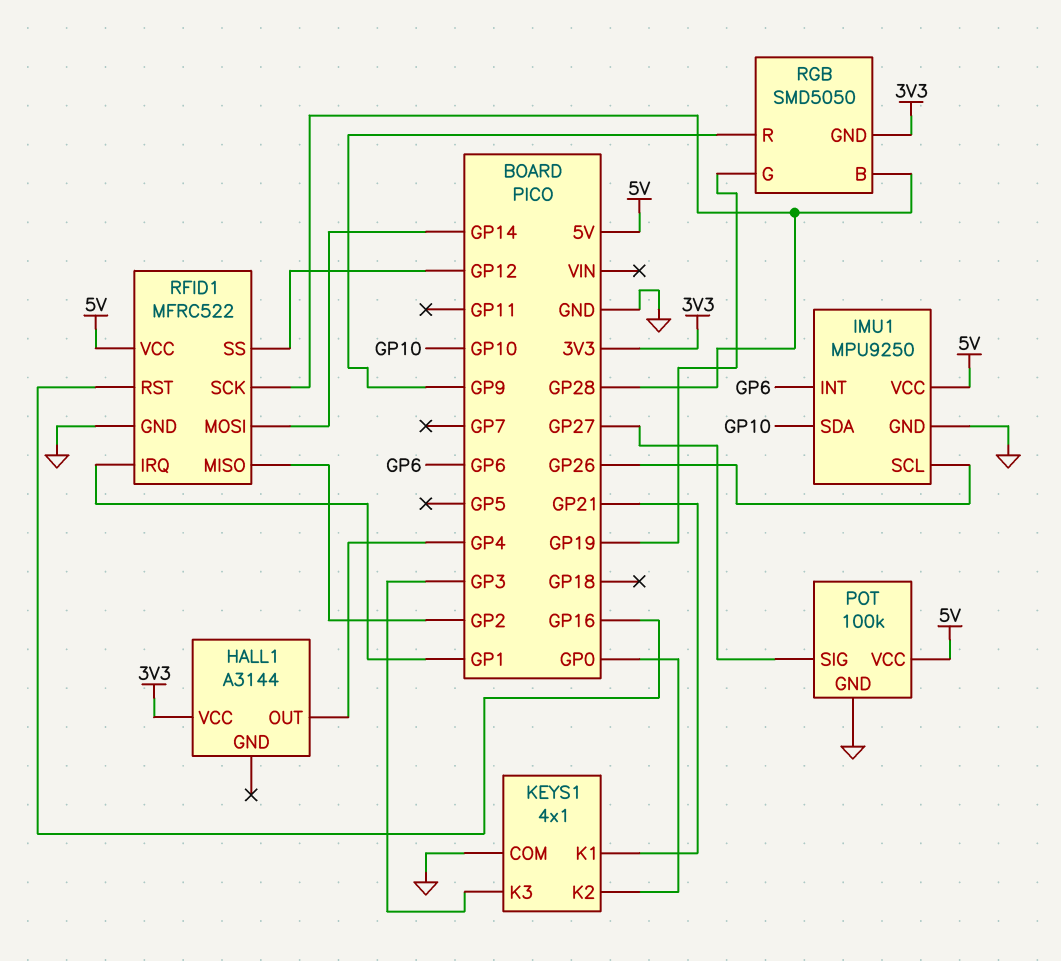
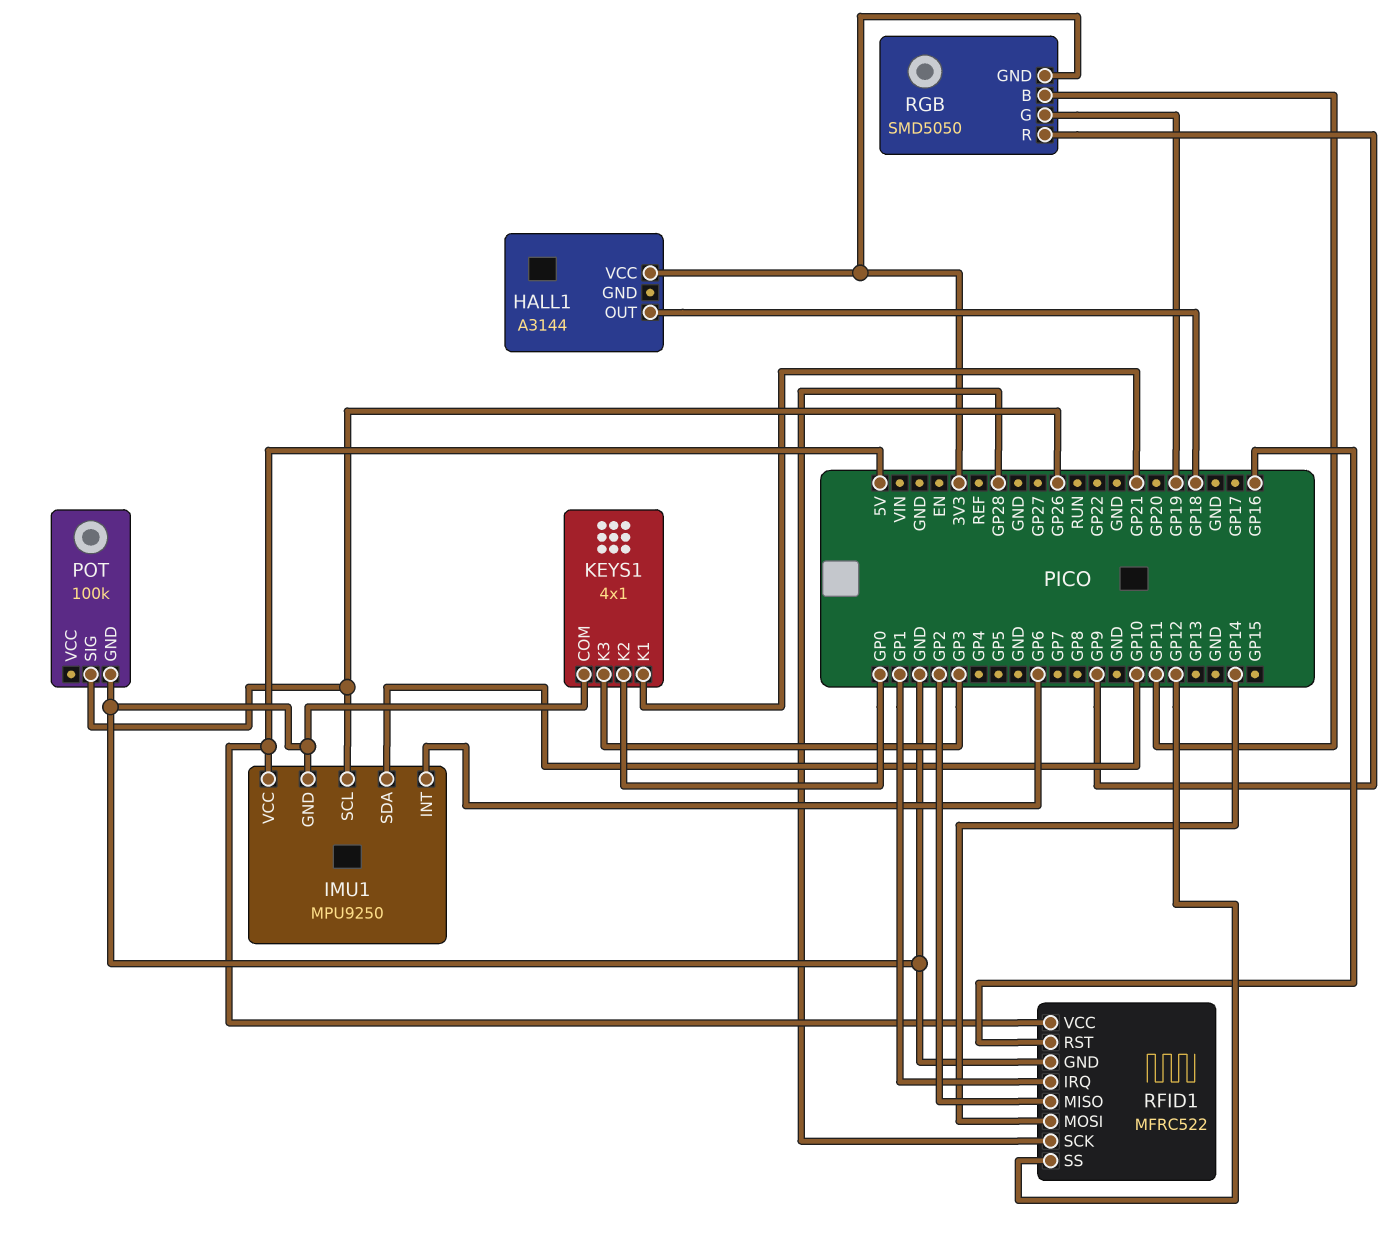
HALL1 pin OUT: GP4 -> GP18
POT pin SIG: GP27 -> GP26
POT pin VCC: 5V -> none
RGB pin B: GP28 -> GP11

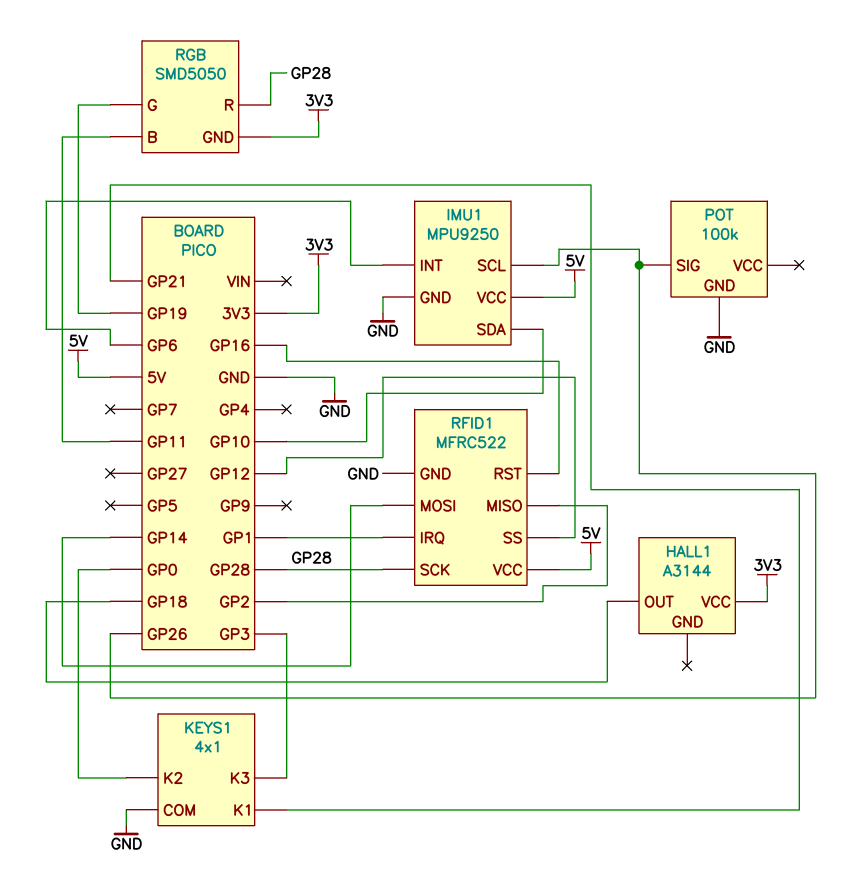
RGB pin R: GP9 -> GP28

